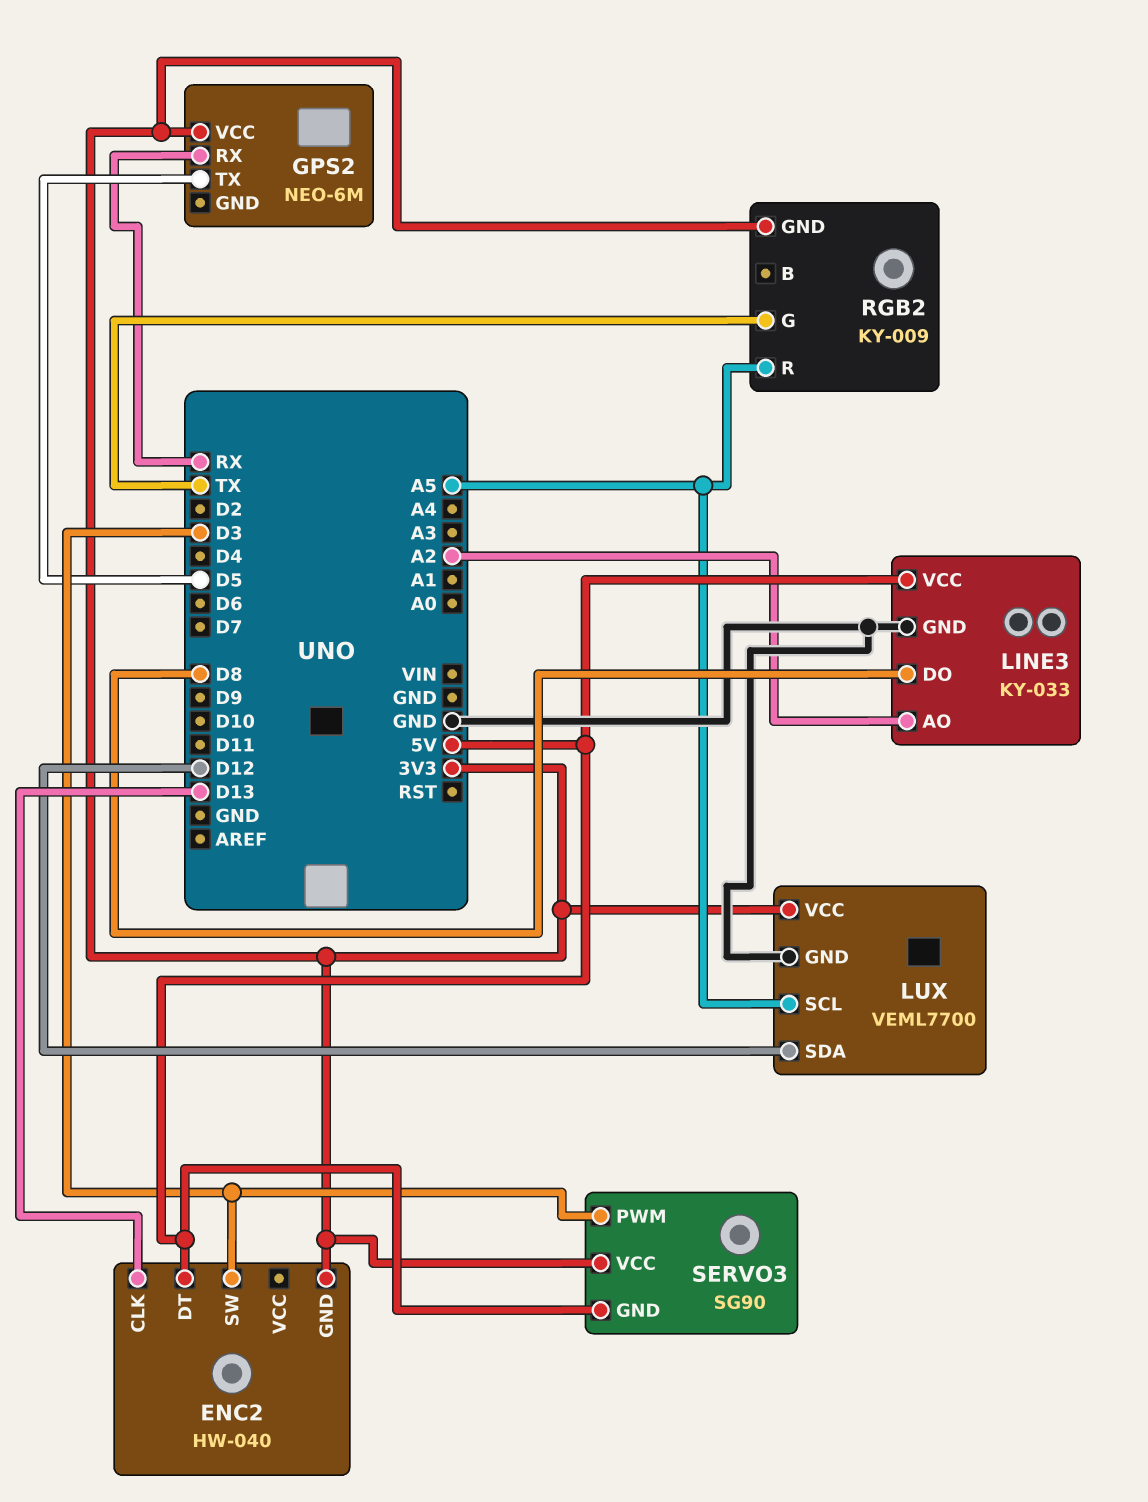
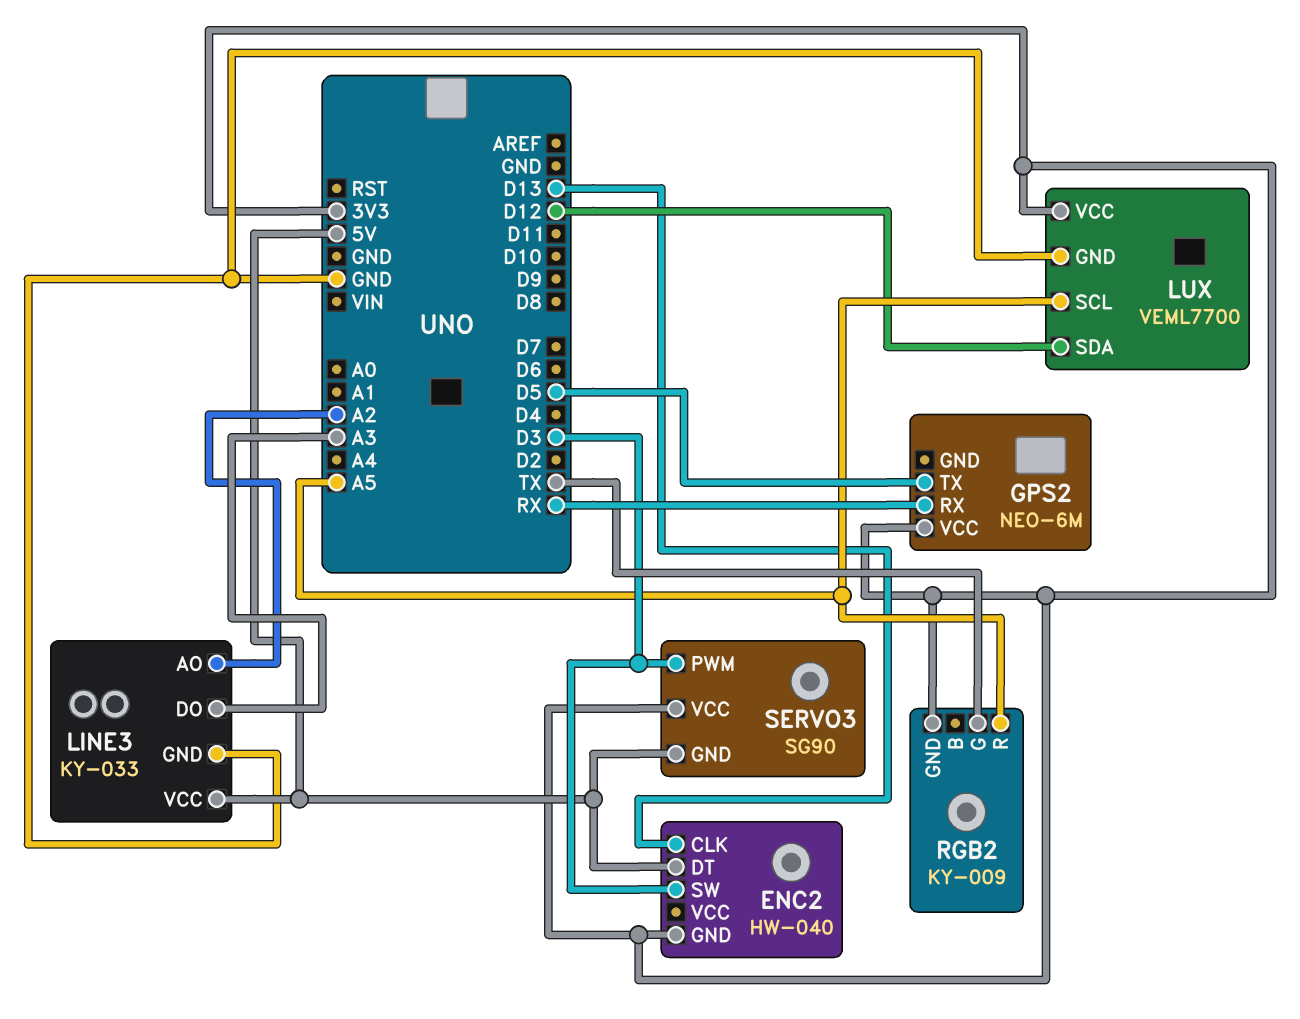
LINE3 pin DO: D8 -> A3

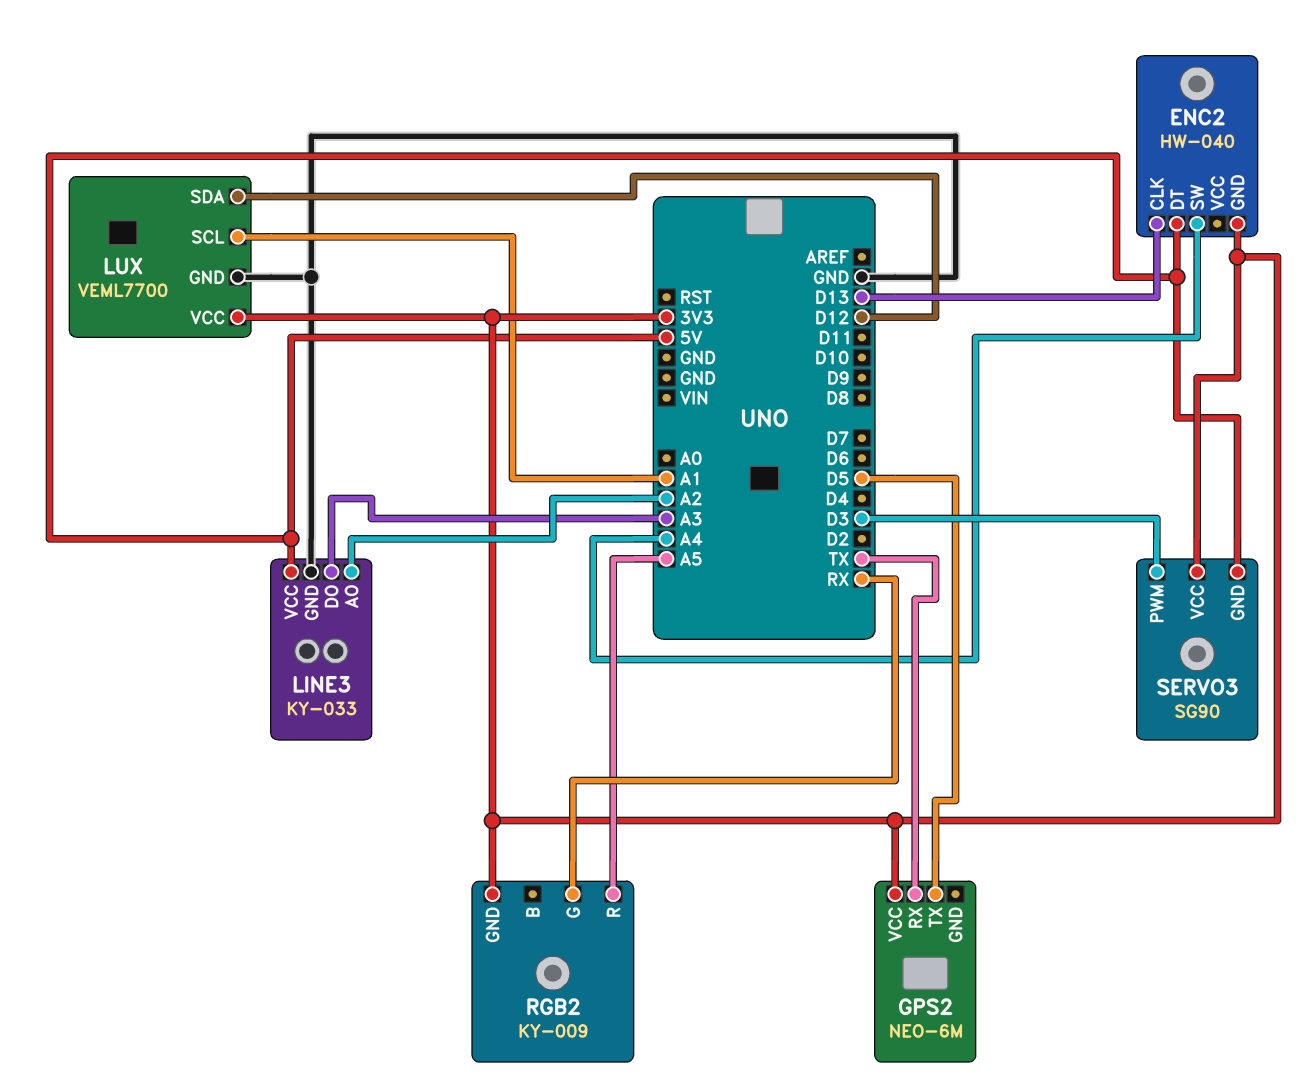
ENC2 pin SW: D3 -> A4
GPS2 pin RX: RX -> TX
LUX pin SCL: A5 -> A1
RGB2 pin G: TX -> RX

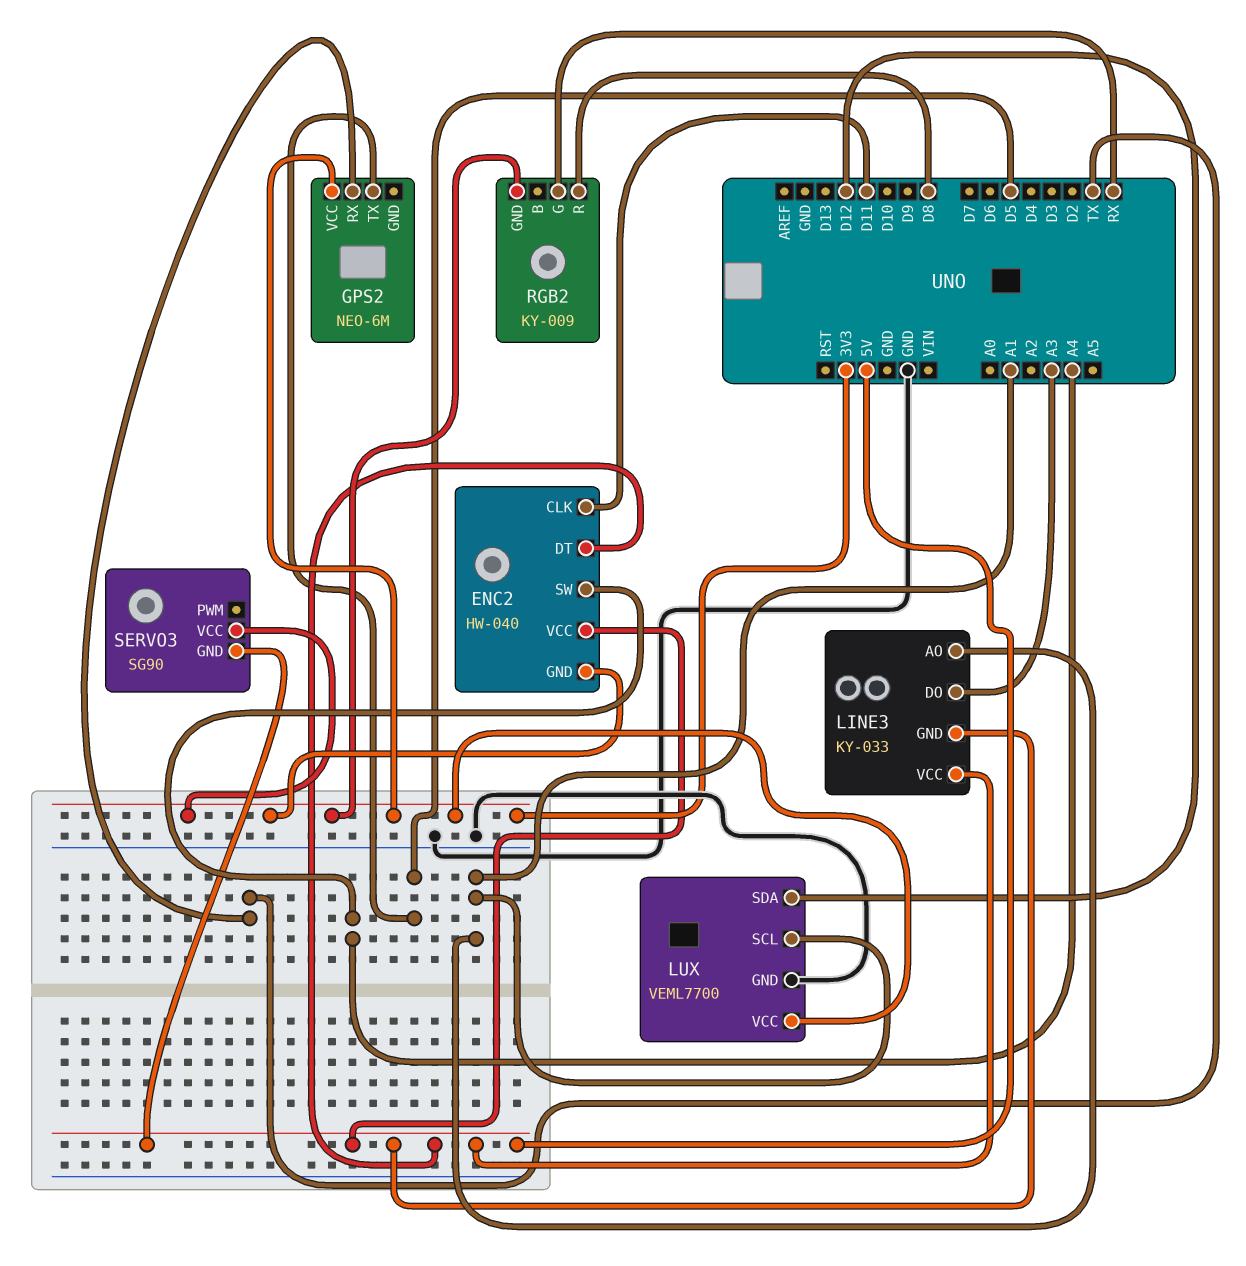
ENC2 pin CLK: D13 -> D11
ENC2 pin VCC: none -> 5V
LINE3 pin AO: A2 -> A1
LINE3 pin GND: GND -> 5V
RGB2 pin R: A5 -> D8
SERVO3 pin PWM: D3 -> none

